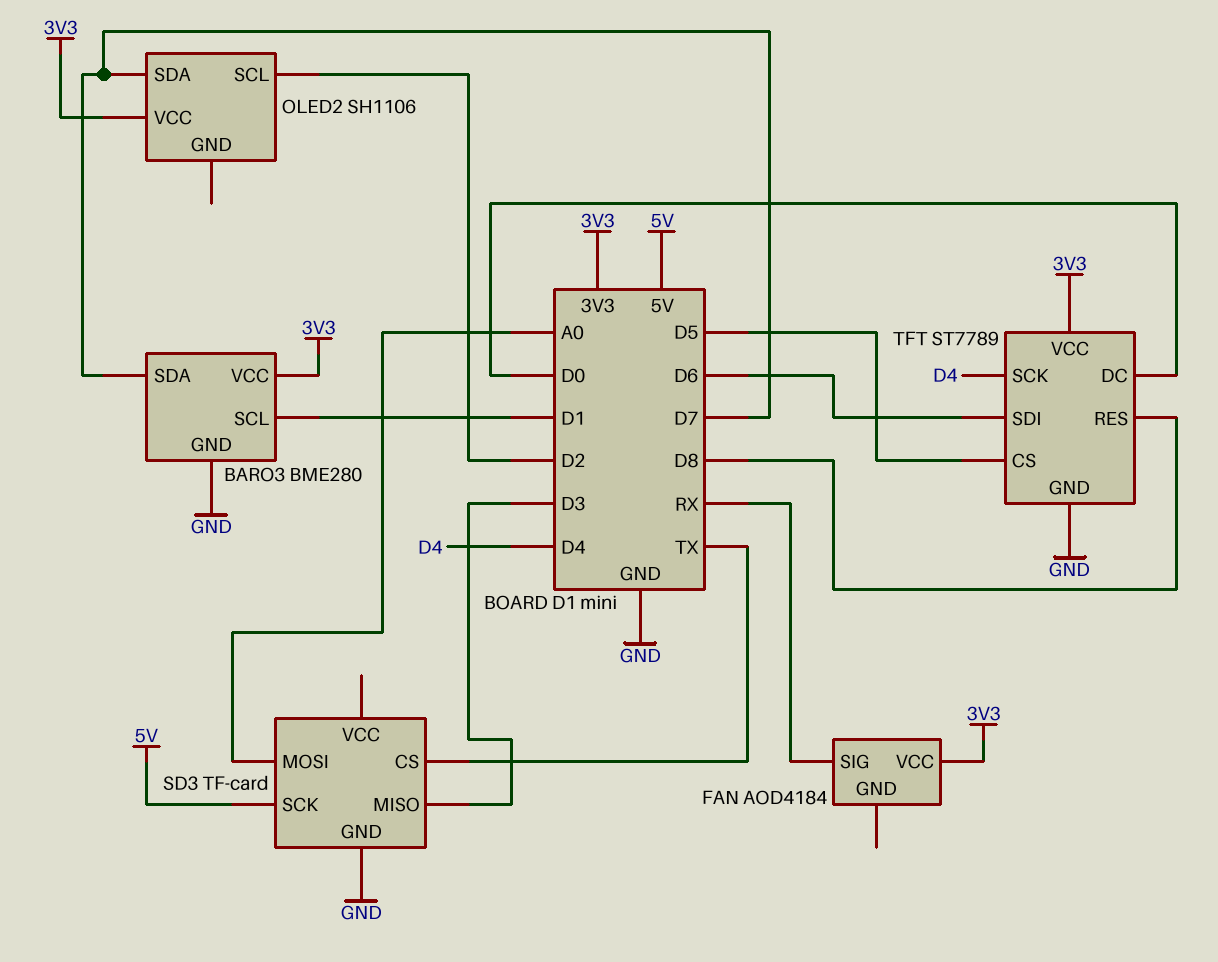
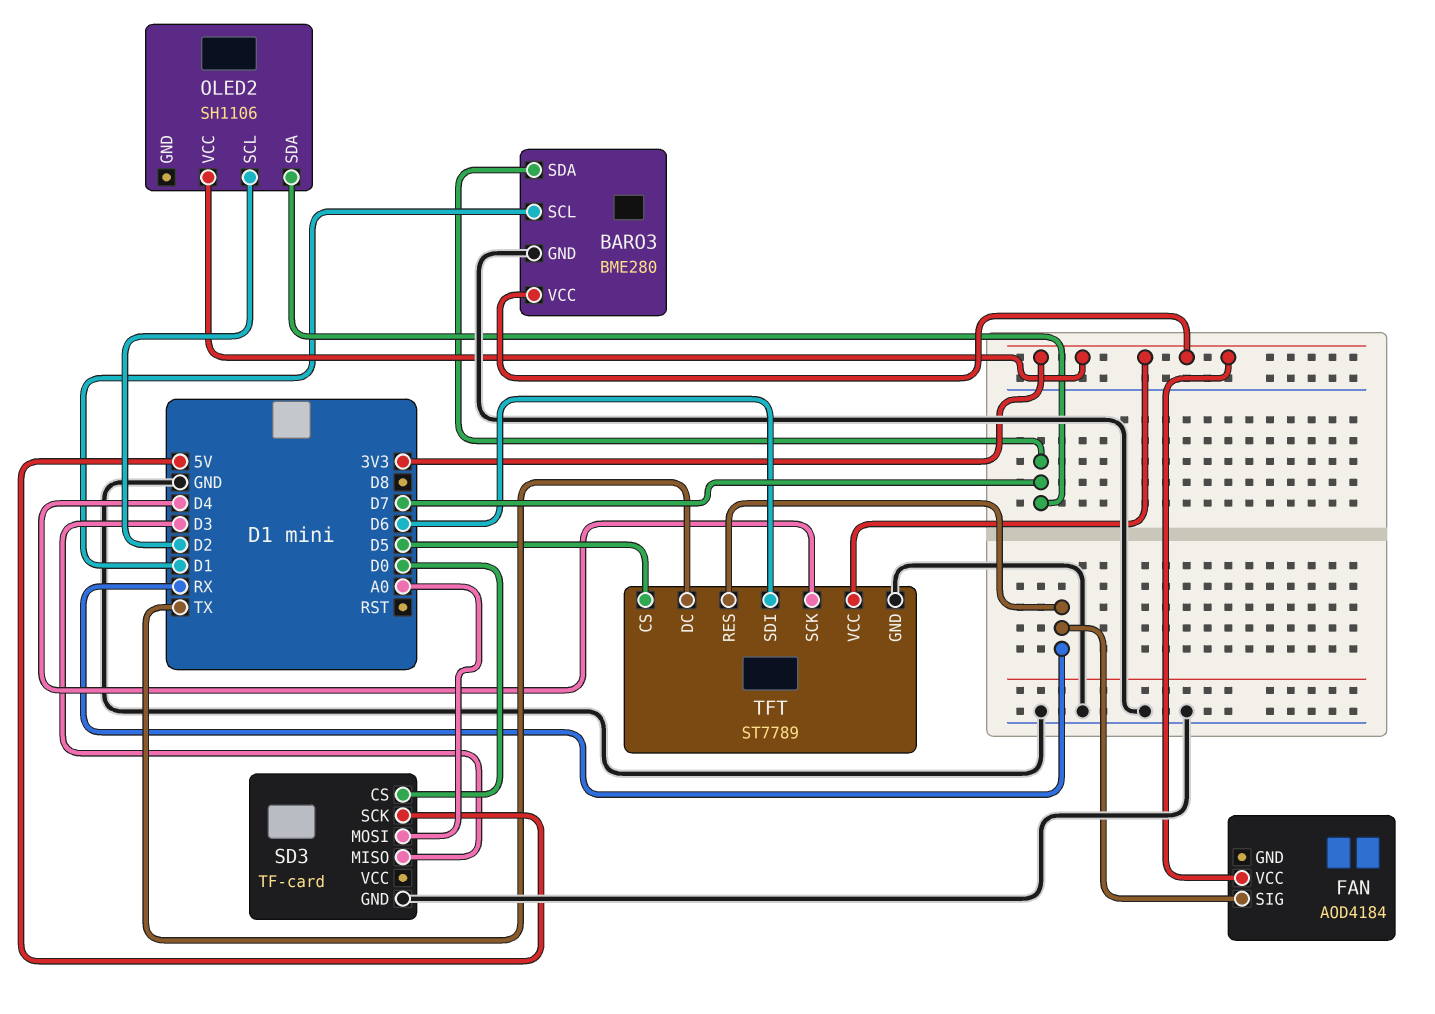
SD3 pin CS: TX -> D0
TFT pin DC: D0 -> TX
TFT pin RES: D8 -> RX

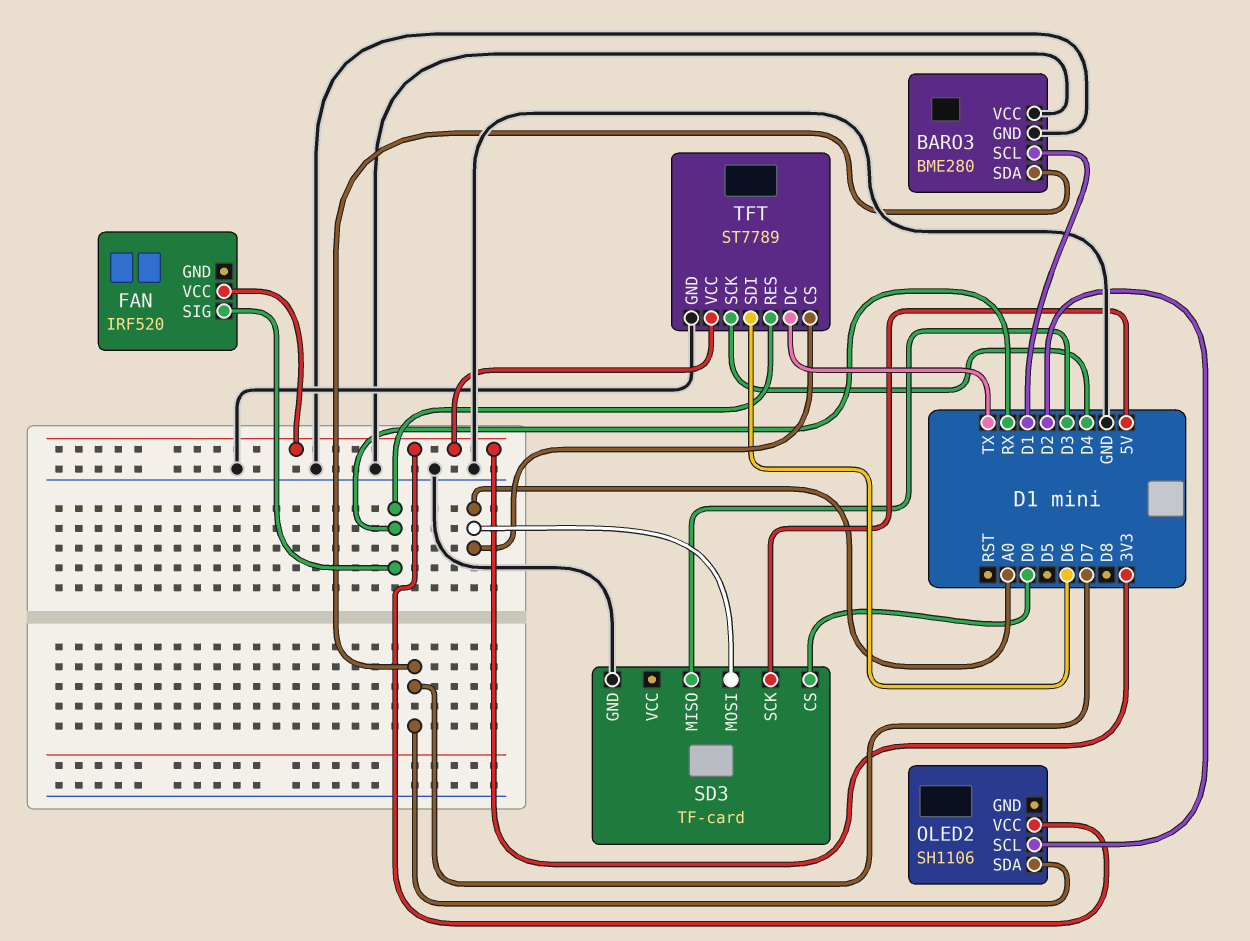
BARO3 pin VCC: 3V3 -> GND
FAN: AOD4184 -> IRF520
TFT pin CS: D5 -> A0

